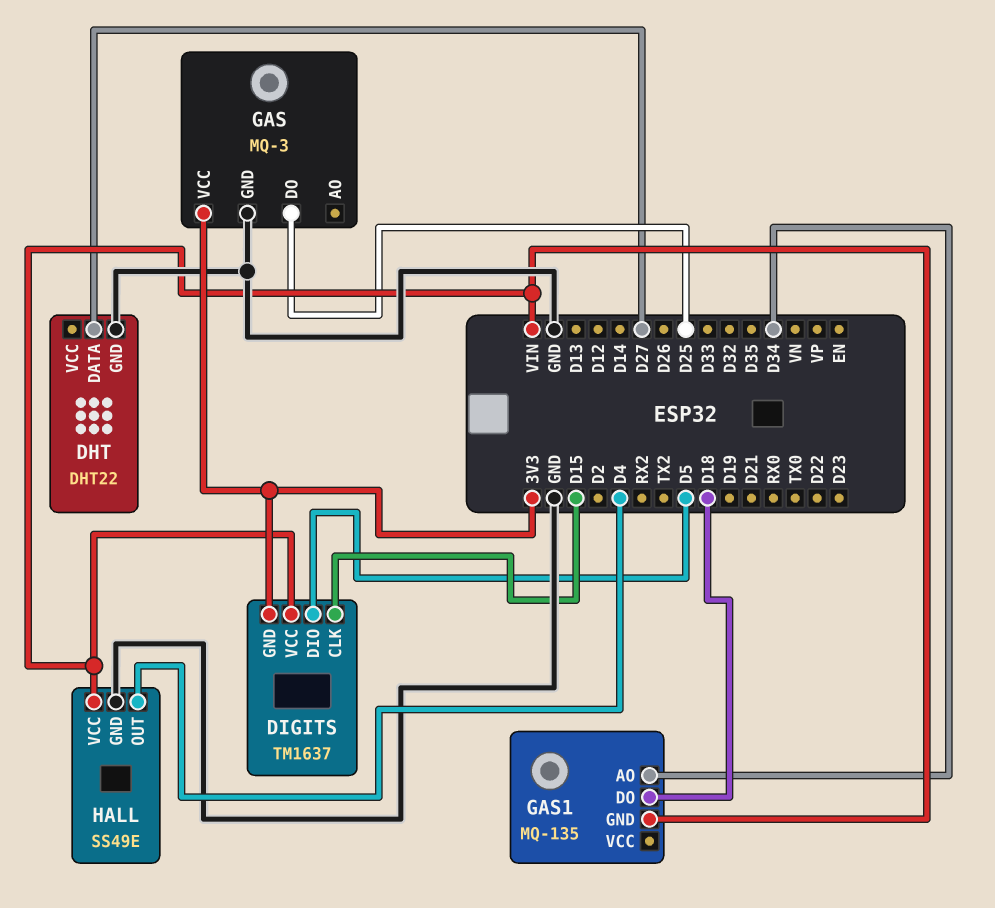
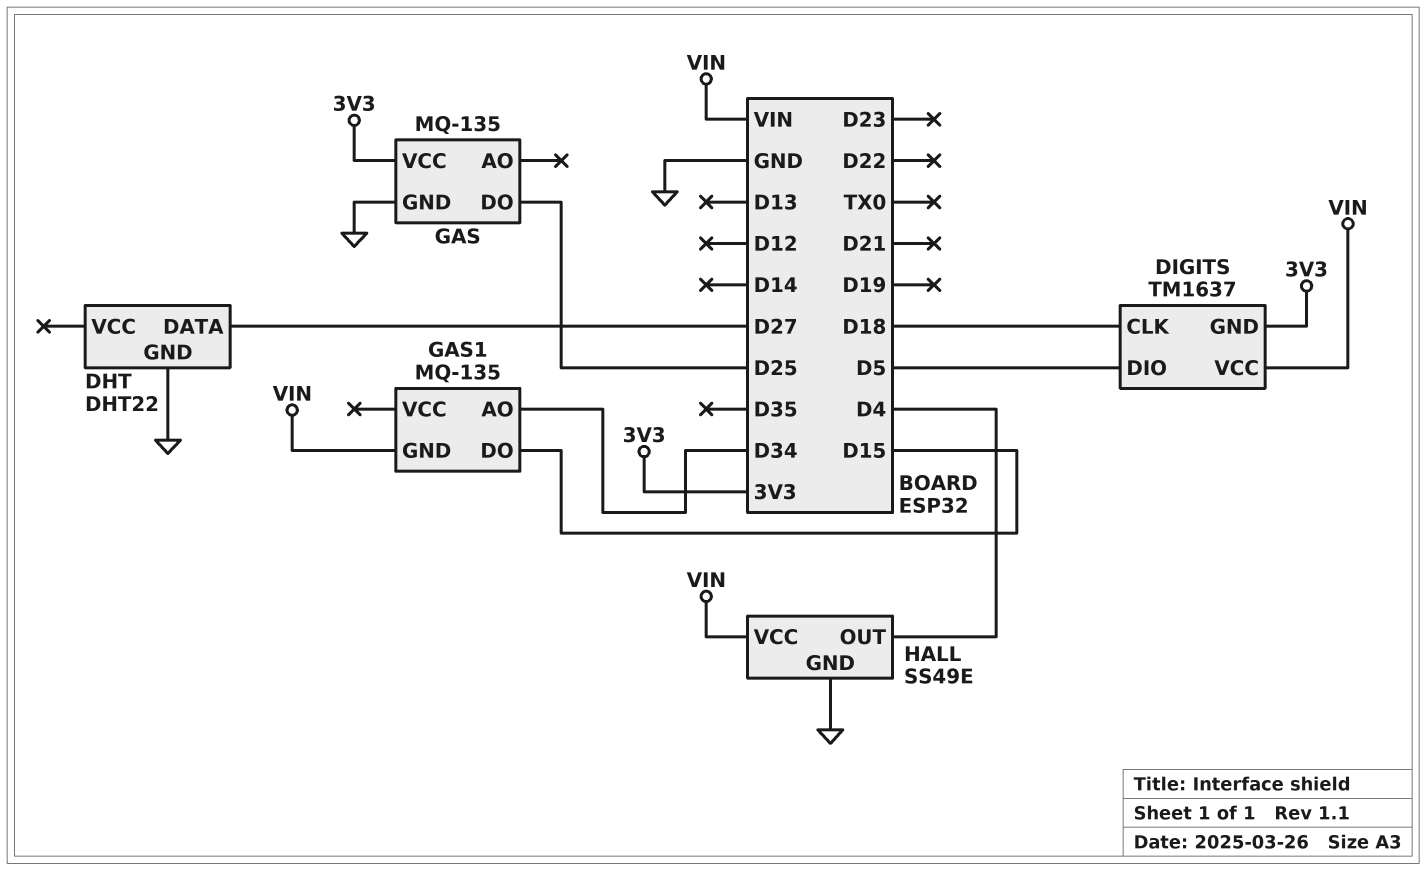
DIGITS pin CLK: D15 -> D18
GAS: MQ-3 -> MQ-135
GAS1 pin DO: D18 -> D15

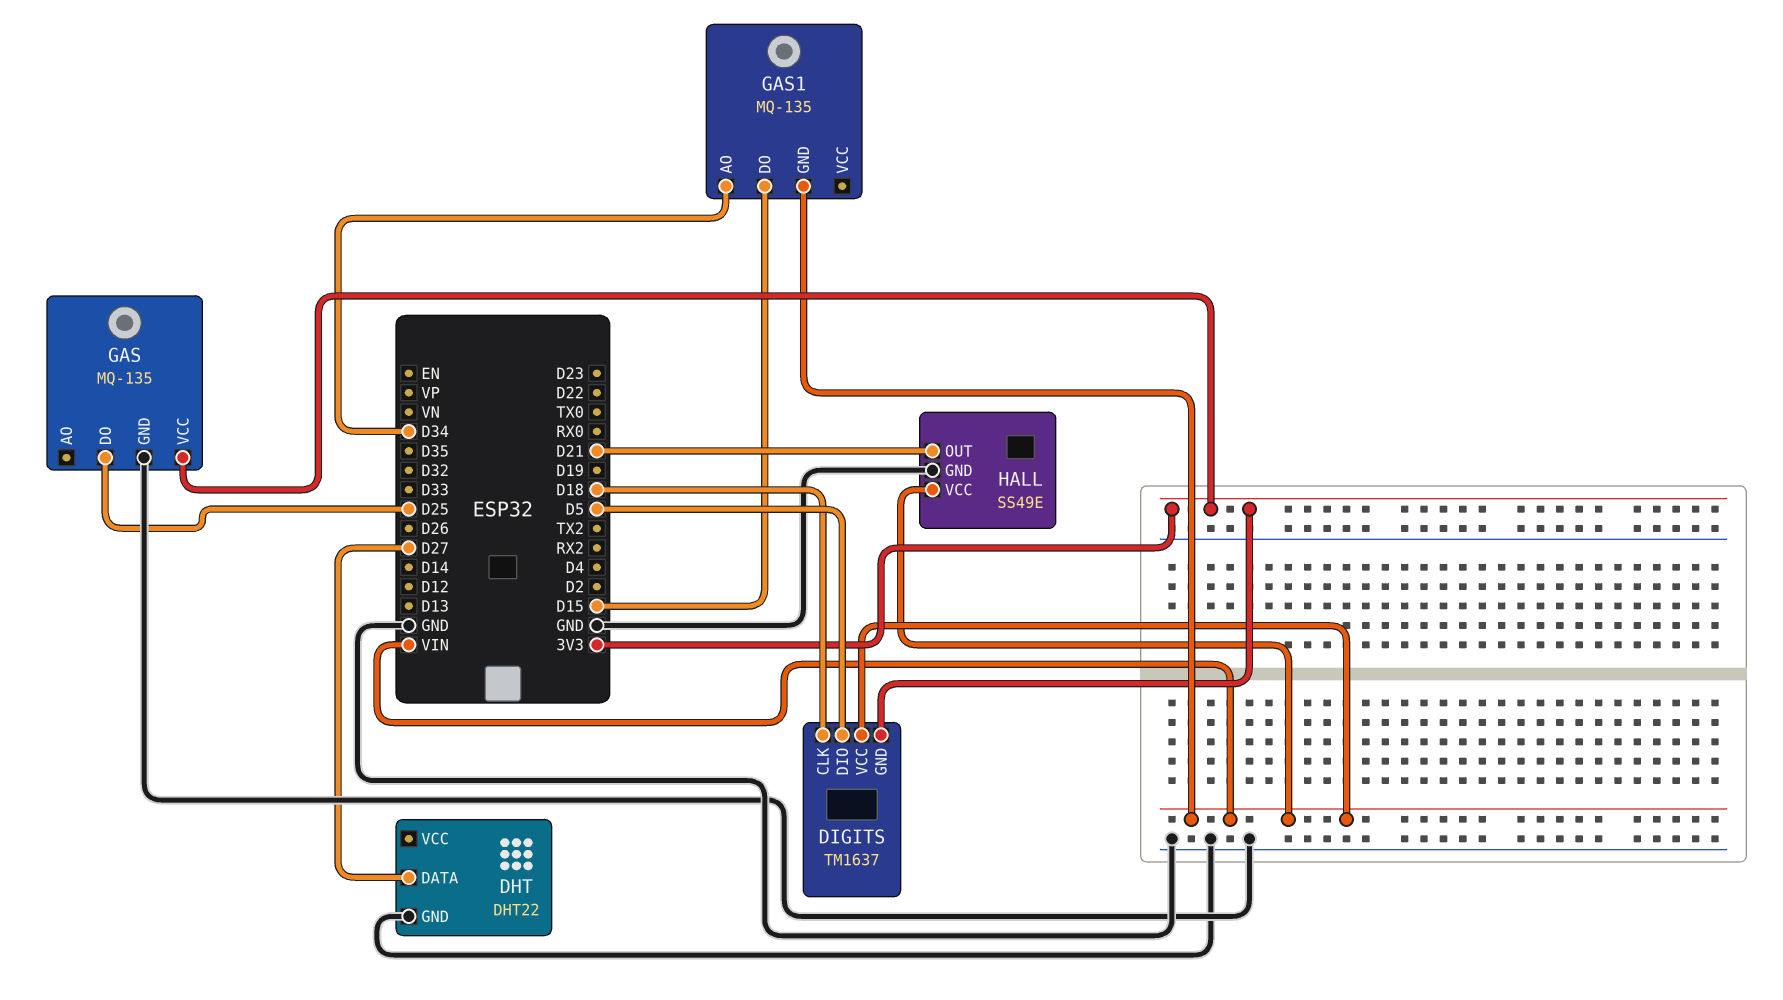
HALL pin OUT: D4 -> D21

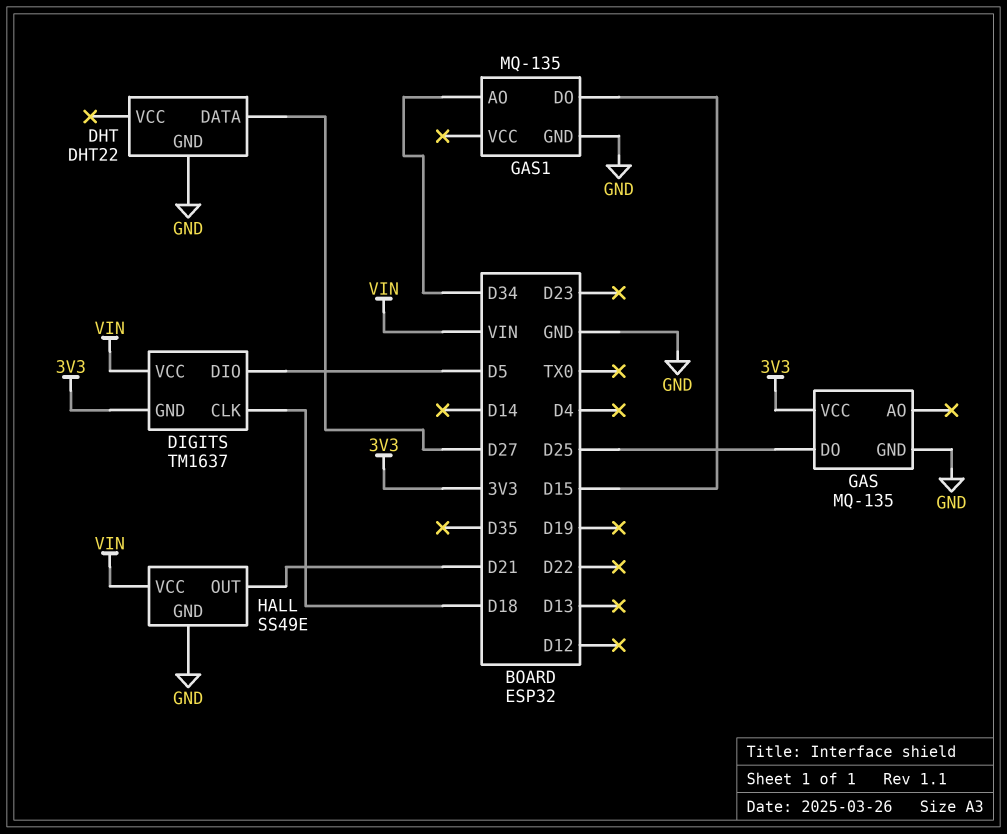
GAS1 pin GND: VIN -> GND

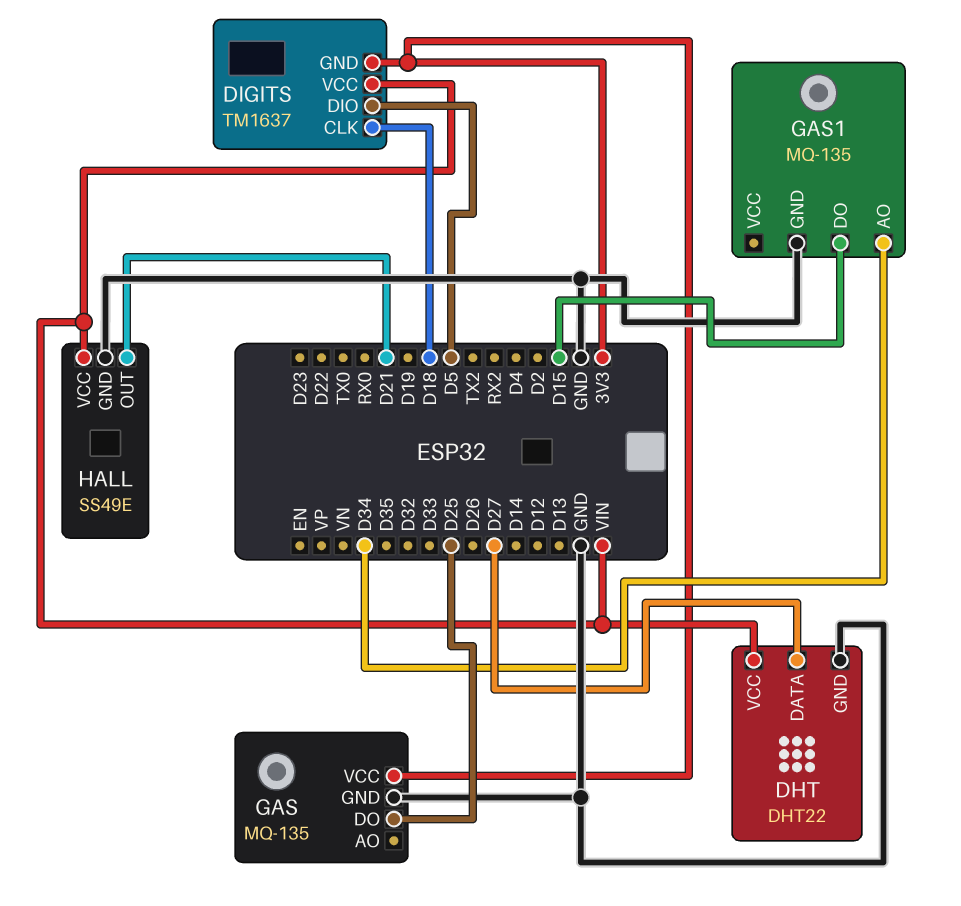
DHT pin VCC: none -> VIN

